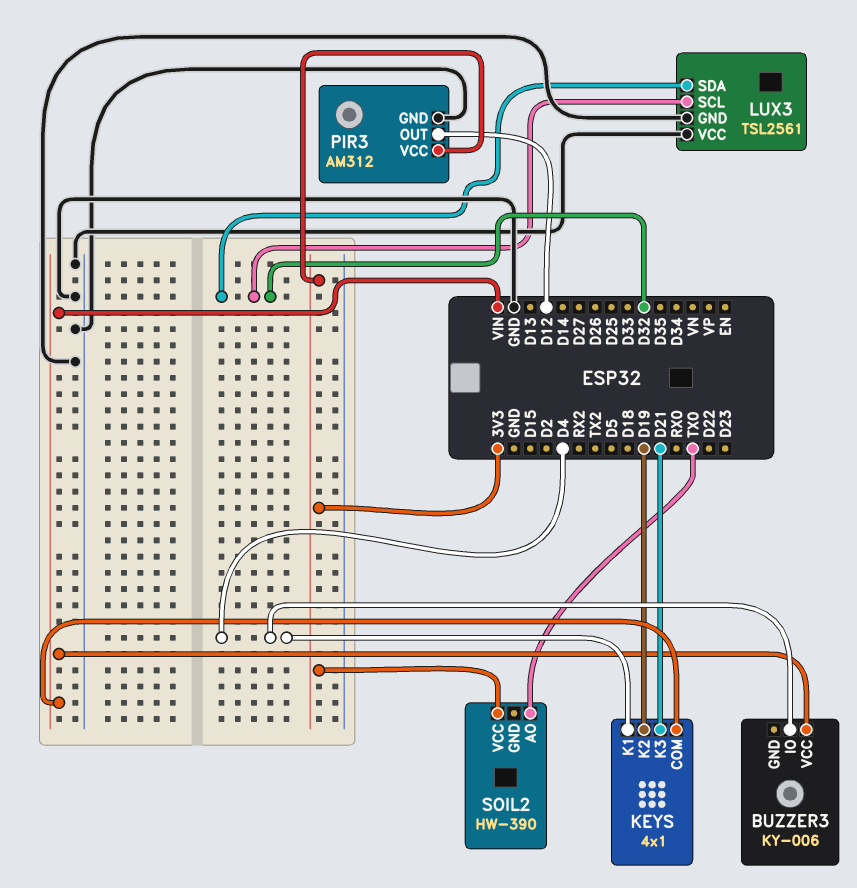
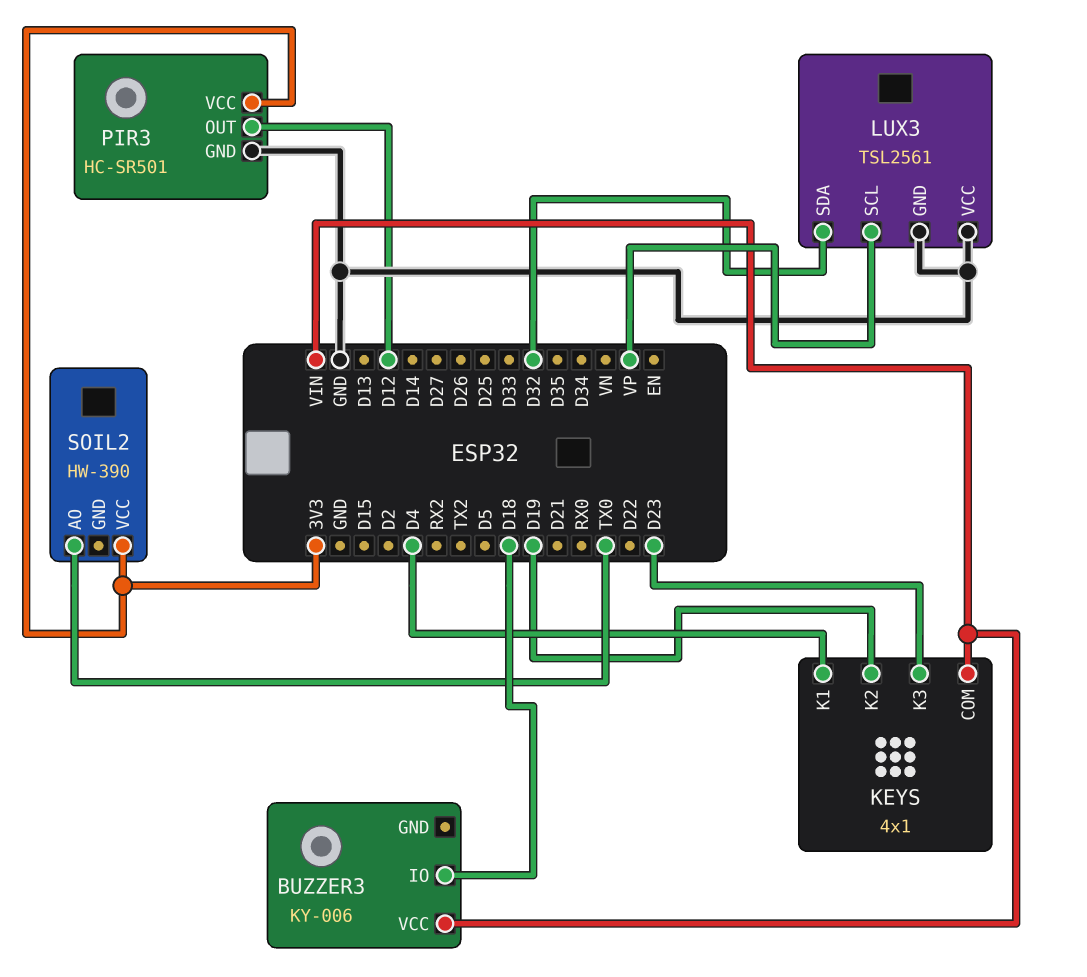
BUZZER3 pin IO: D4 -> D18
KEYS pin K3: D21 -> D23
LUX3 pin SCL: D32 -> VP
PIR3: AM312 -> HC-SR501

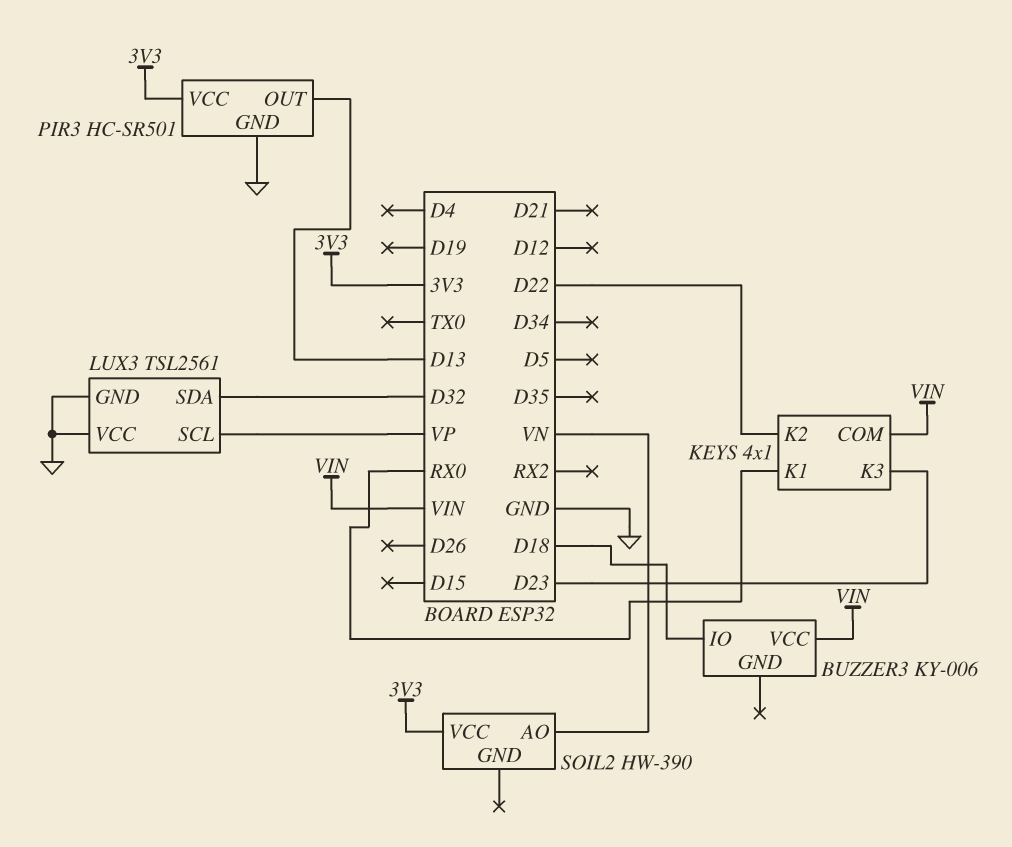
KEYS pin K1: D4 -> RX0
KEYS pin K2: D19 -> D22
PIR3 pin OUT: D12 -> D13
SOIL2 pin AO: TX0 -> VN

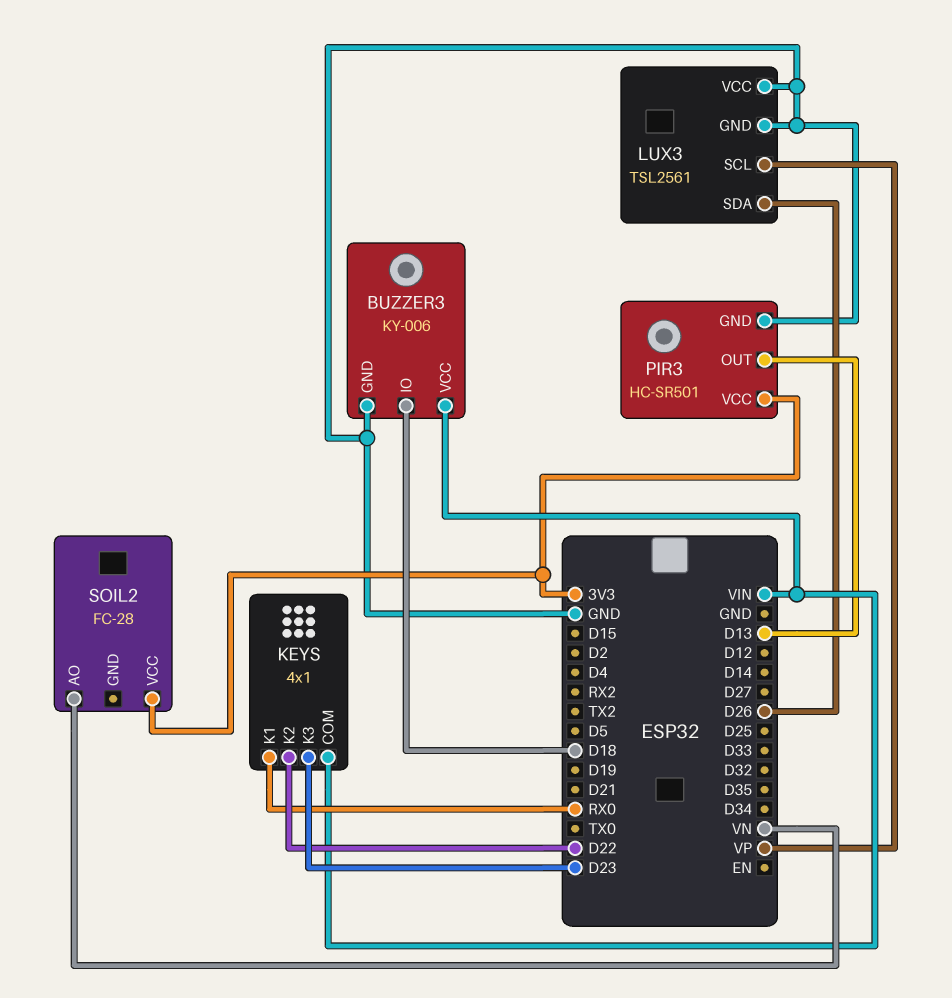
BUZZER3 pin GND: none -> GND
LUX3 pin SDA: D32 -> D26
SOIL2: HW-390 -> FC-28

